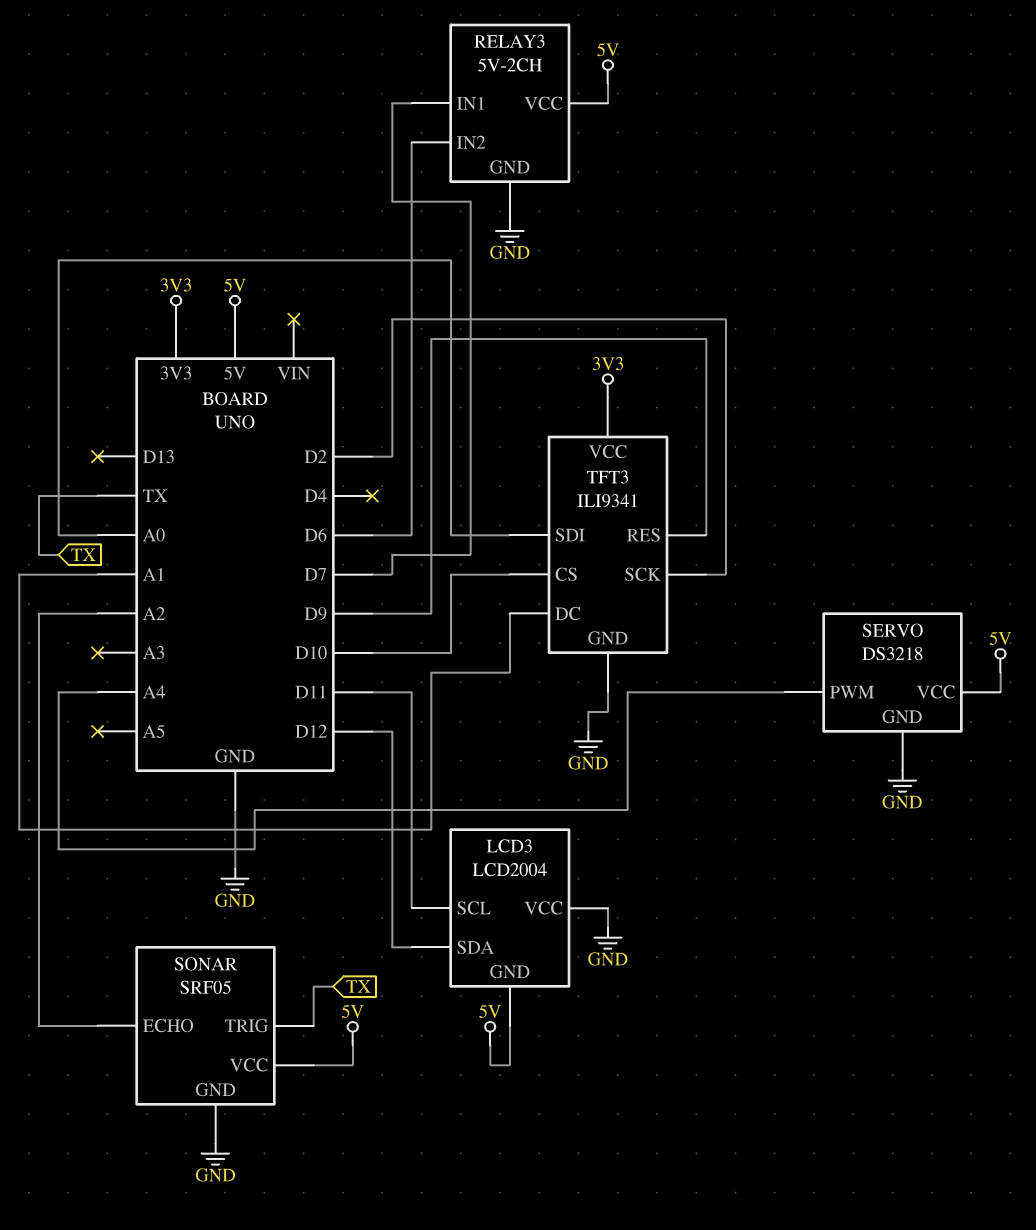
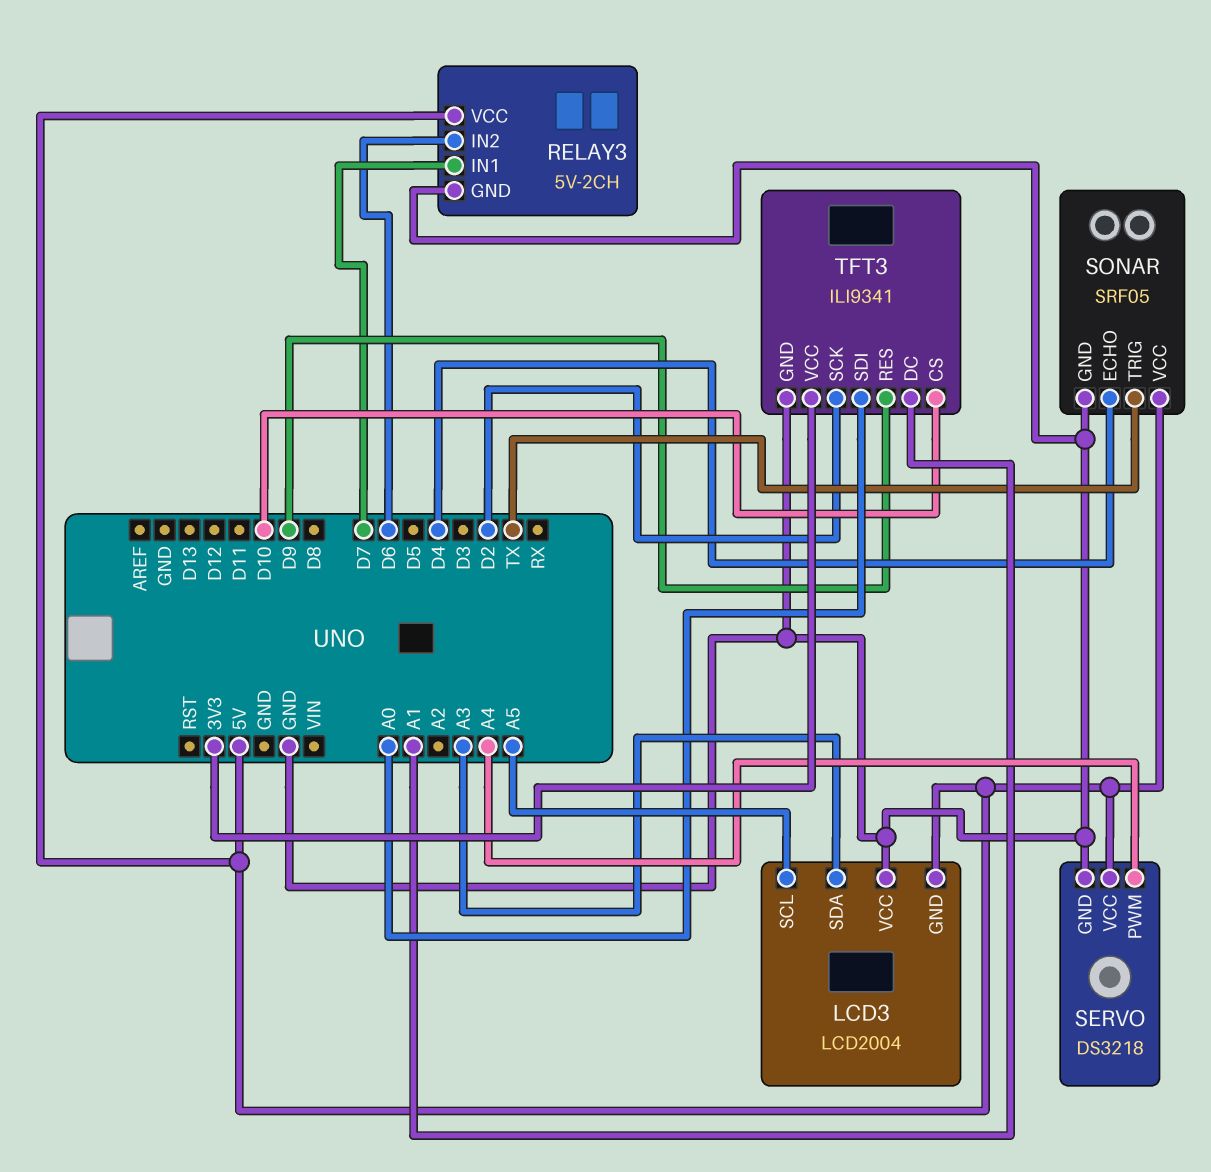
LCD3 pin SCL: D11 -> A5
LCD3 pin SDA: D12 -> A3
SONAR pin ECHO: A2 -> D4

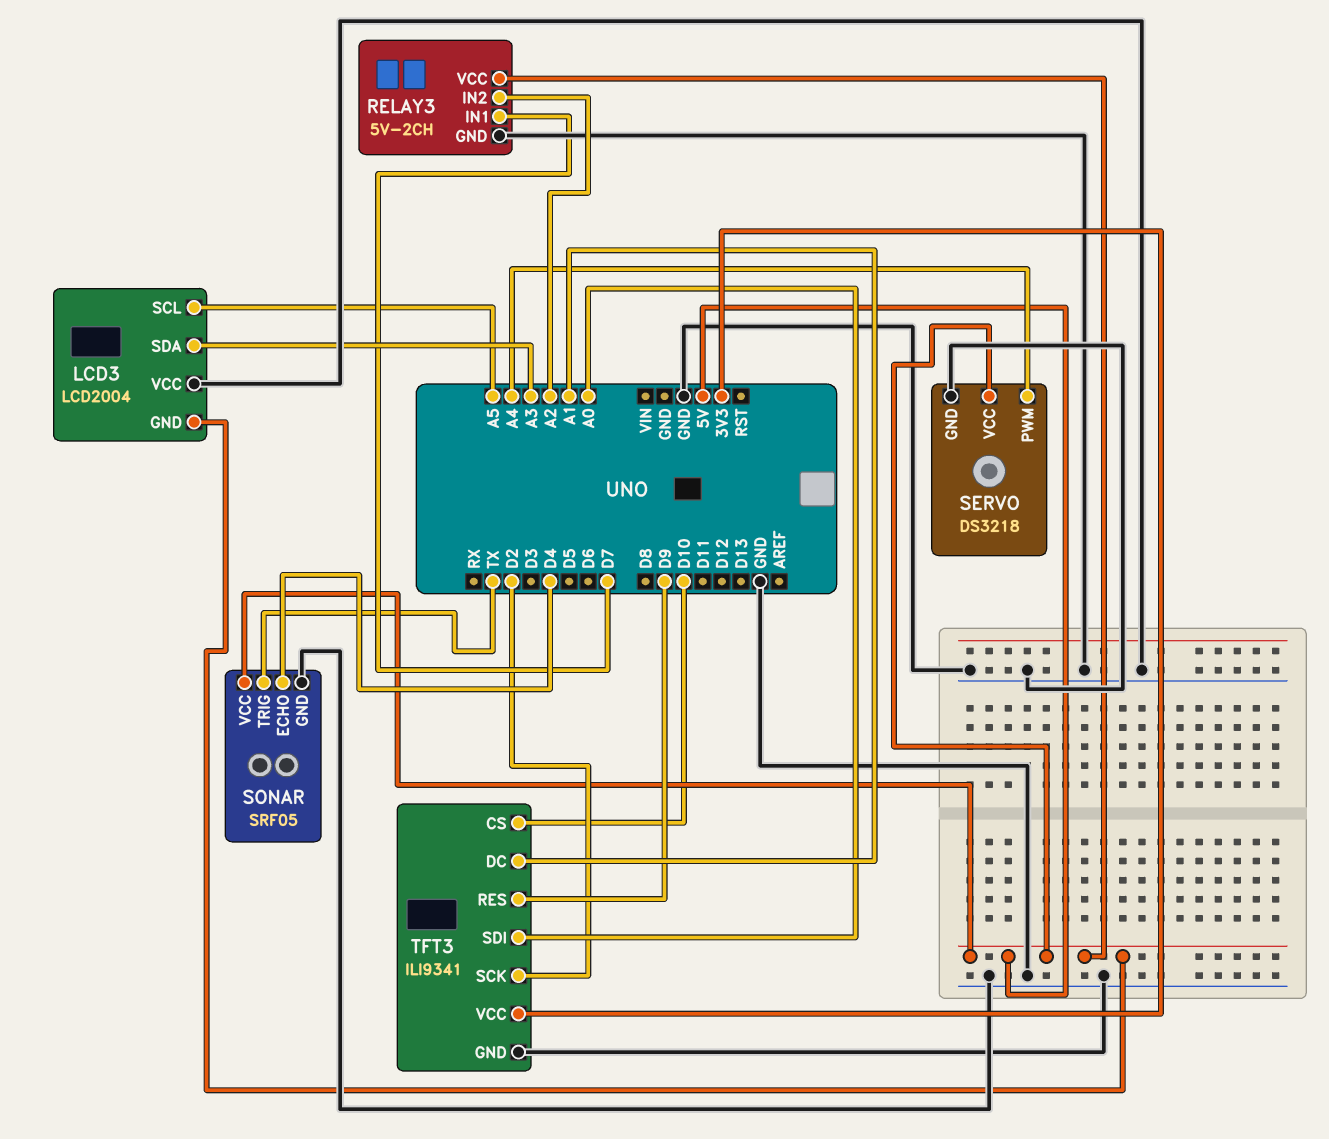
RELAY3 pin IN2: D6 -> A2

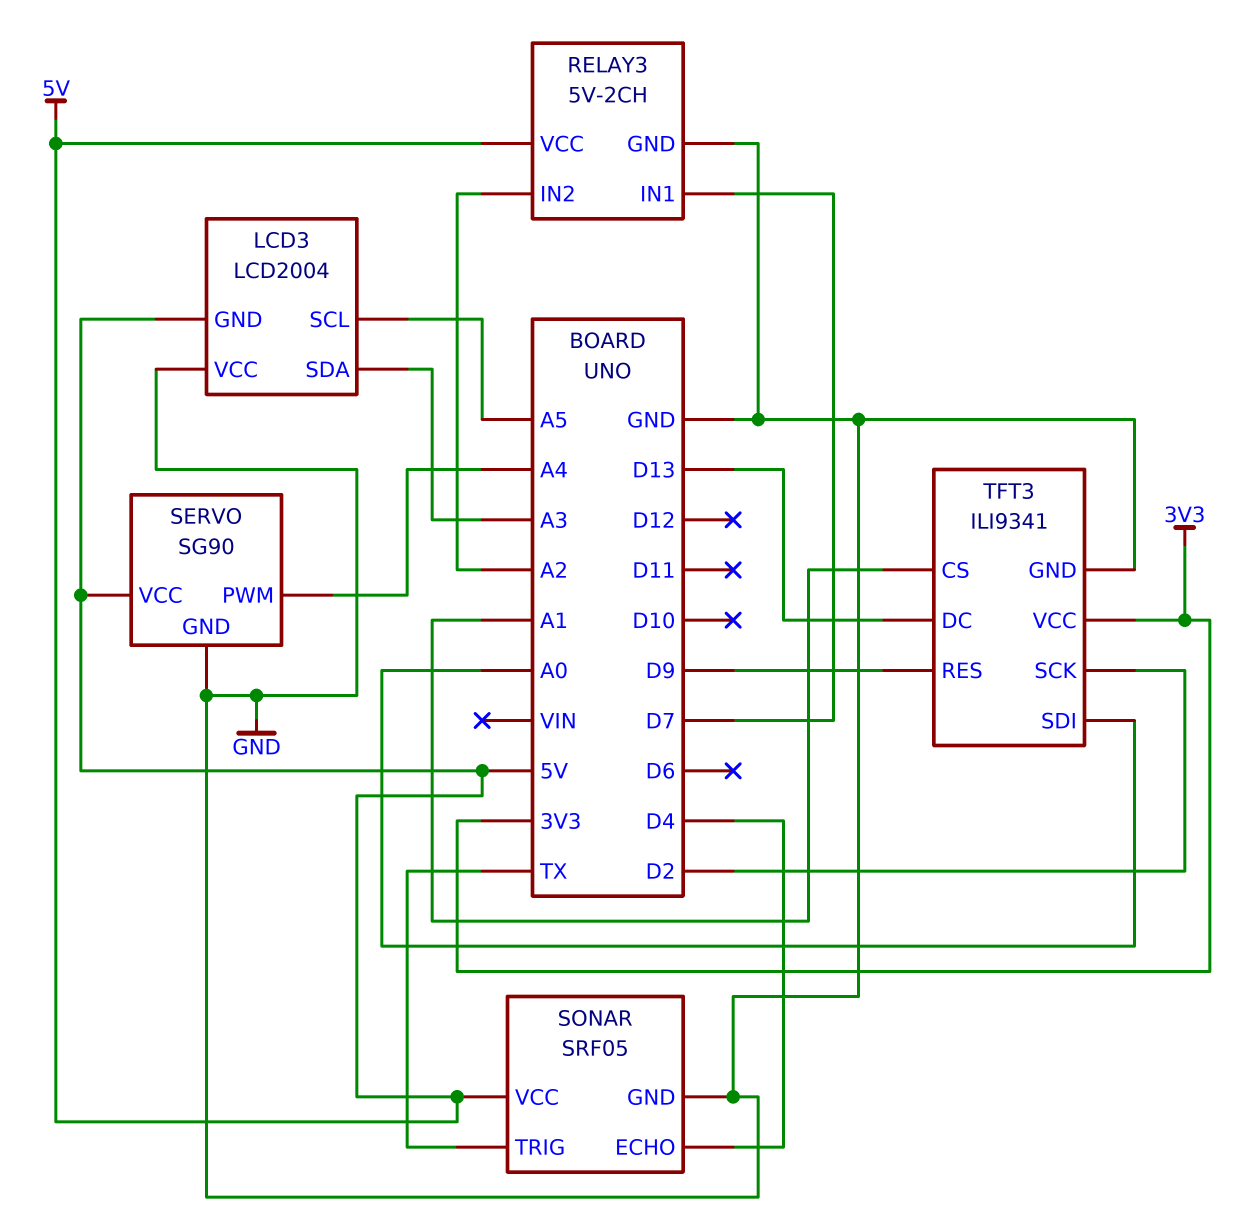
SERVO: DS3218 -> SG90
TFT3 pin CS: D10 -> A1
TFT3 pin DC: A1 -> D13

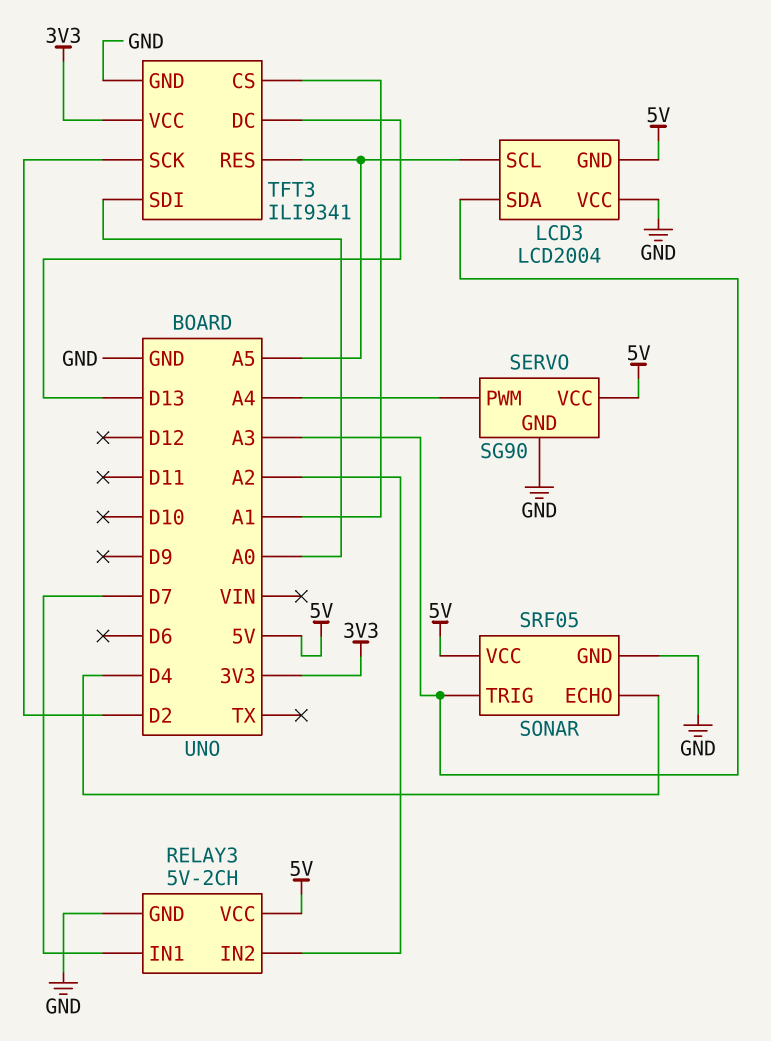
SONAR pin TRIG: TX -> A3
TFT3 pin RES: D9 -> A5

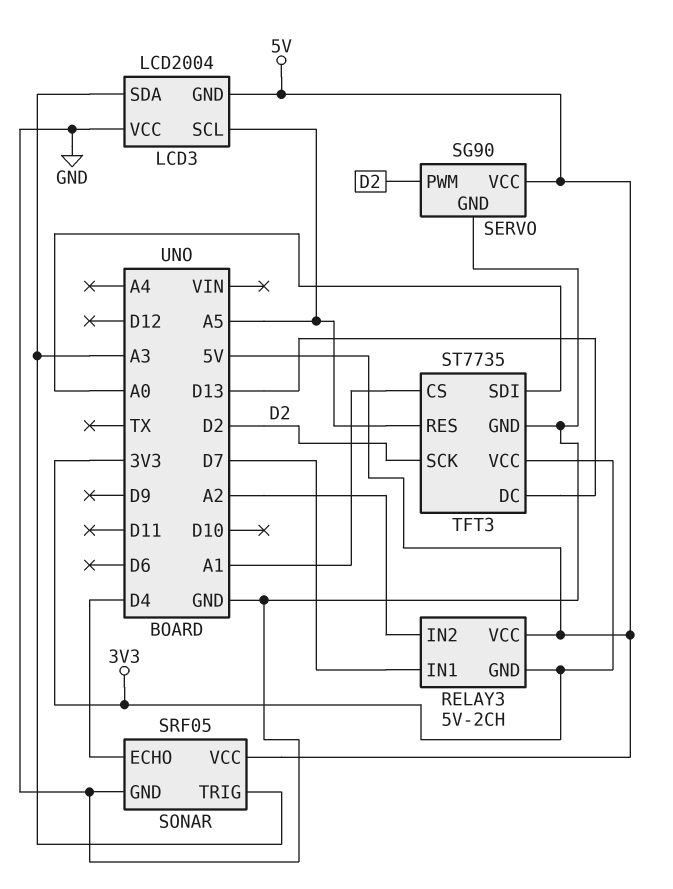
RELAY3 pin GND: GND -> 3V3
SERVO pin PWM: A4 -> D2
TFT3: ILI9341 -> ST7735

